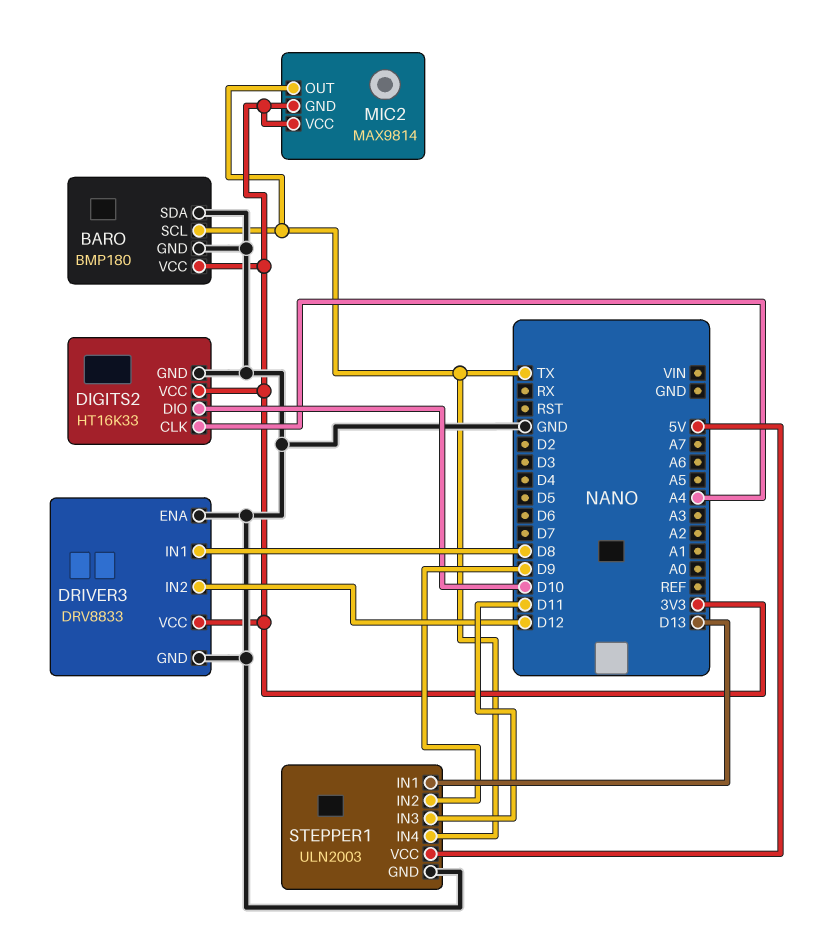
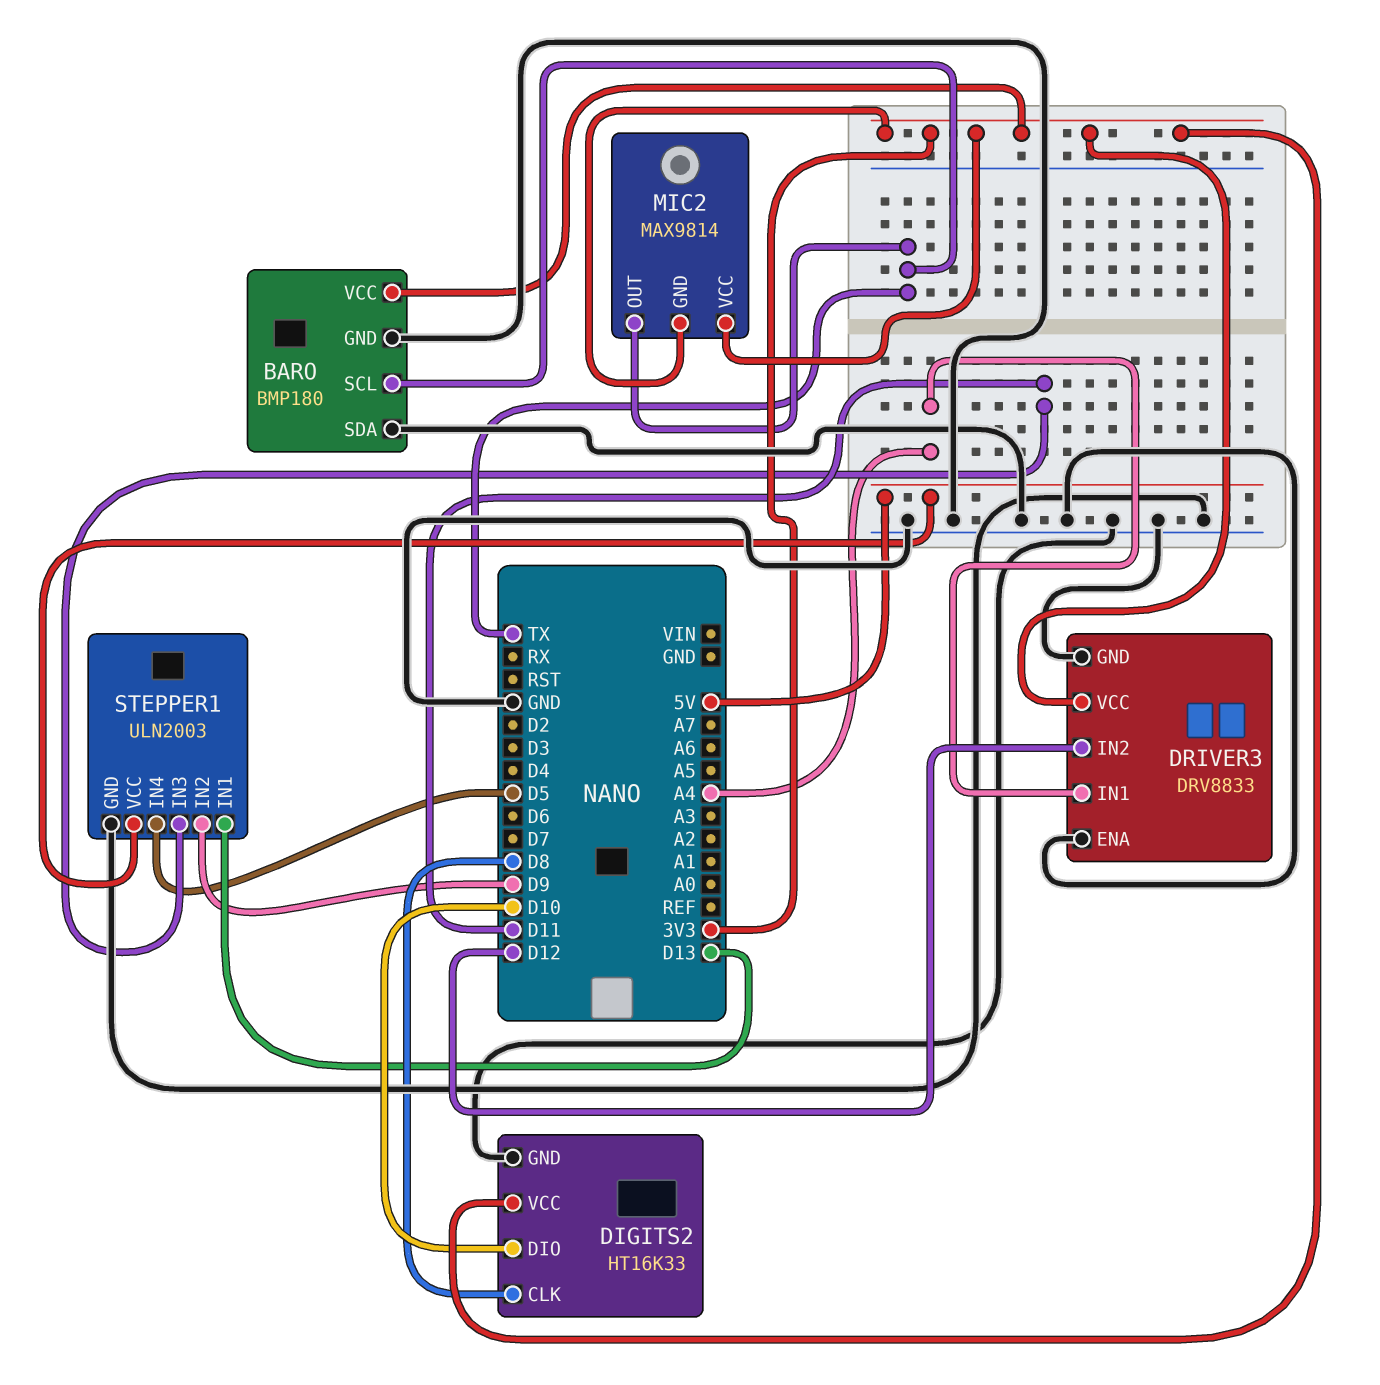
DIGITS2 pin CLK: A4 -> D8
DRIVER3 pin IN1: D8 -> A4
STEPPER1 pin IN4: TX -> D5

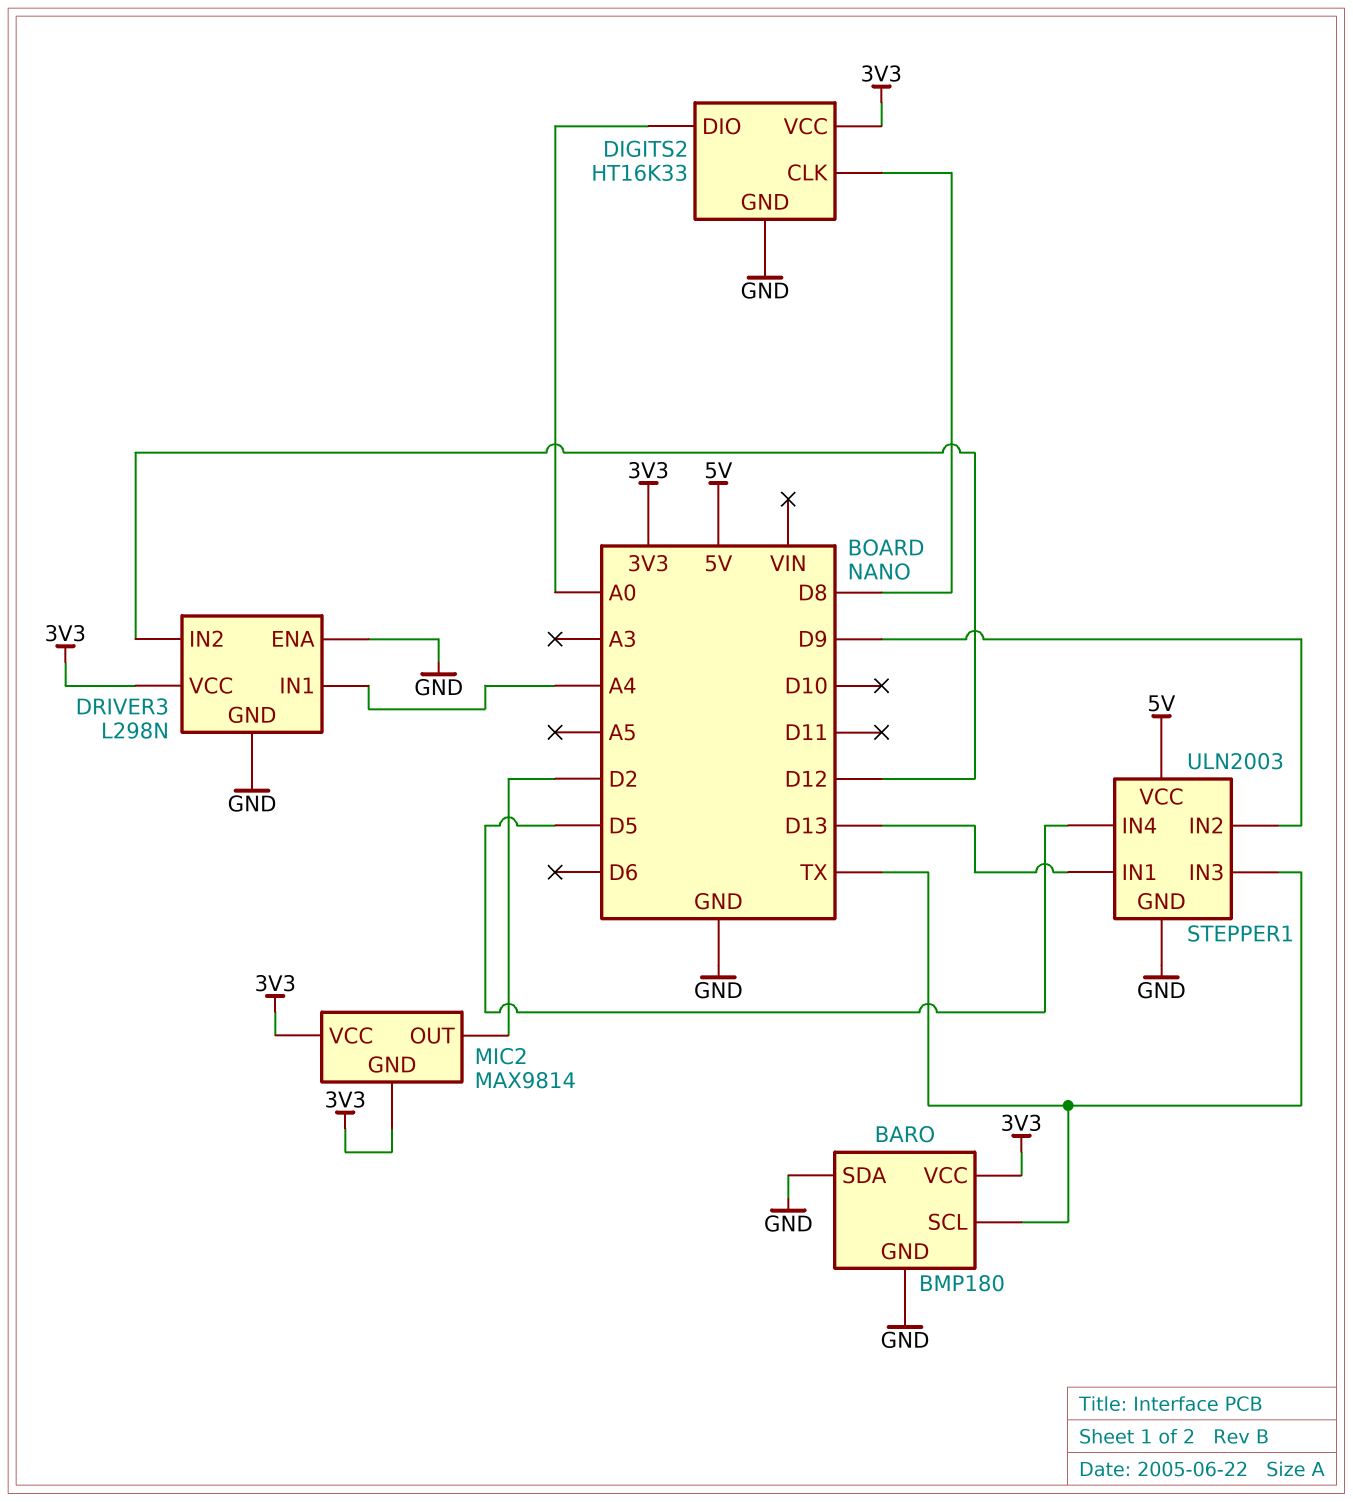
DIGITS2 pin DIO: D10 -> A0
DRIVER3: DRV8833 -> L298N
MIC2 pin OUT: TX -> D2
STEPPER1 pin IN3: D11 -> TX

